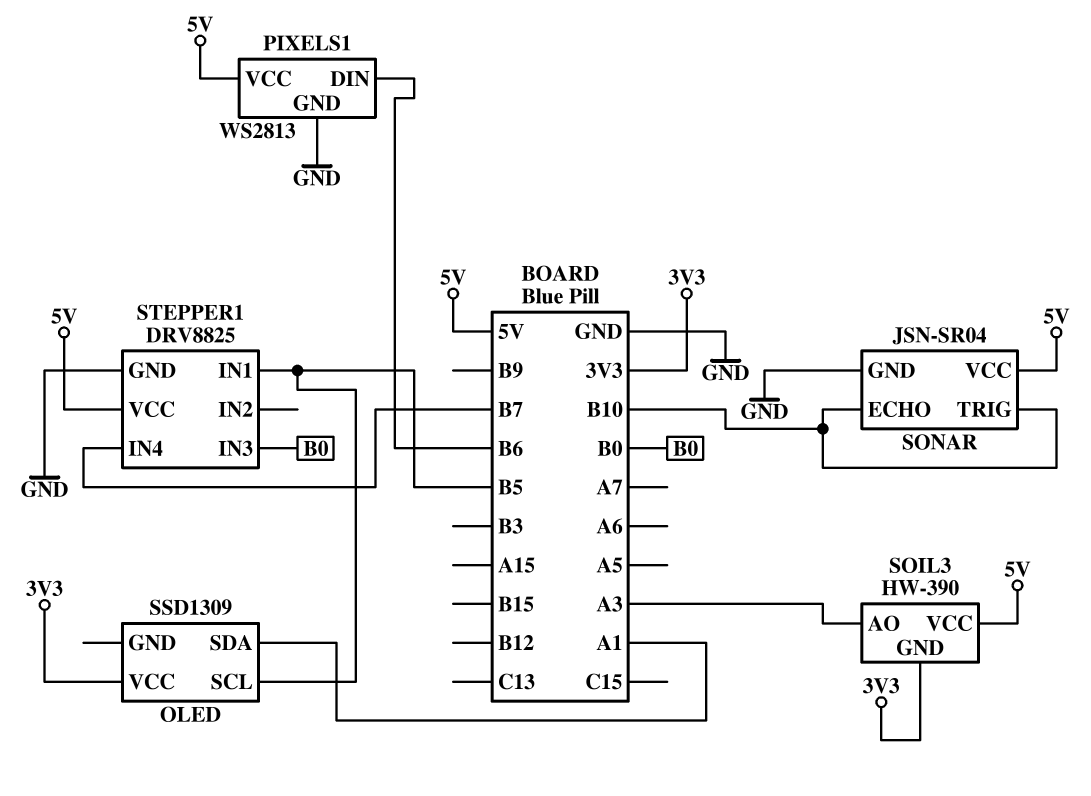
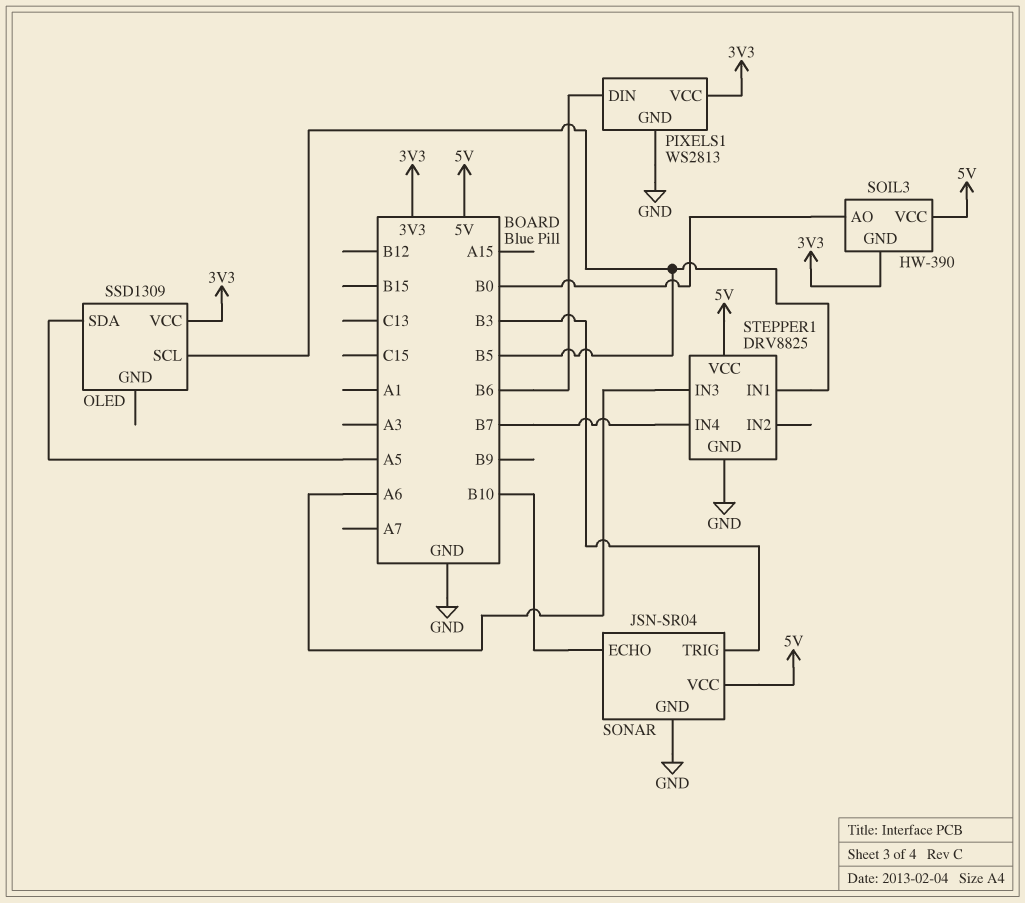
OLED pin SDA: A1 -> A5
PIXELS1 pin VCC: 5V -> 3V3
SOIL3 pin AO: A3 -> B0
SONAR pin TRIG: B10 -> B3
STEPPER1 pin IN3: B0 -> A6

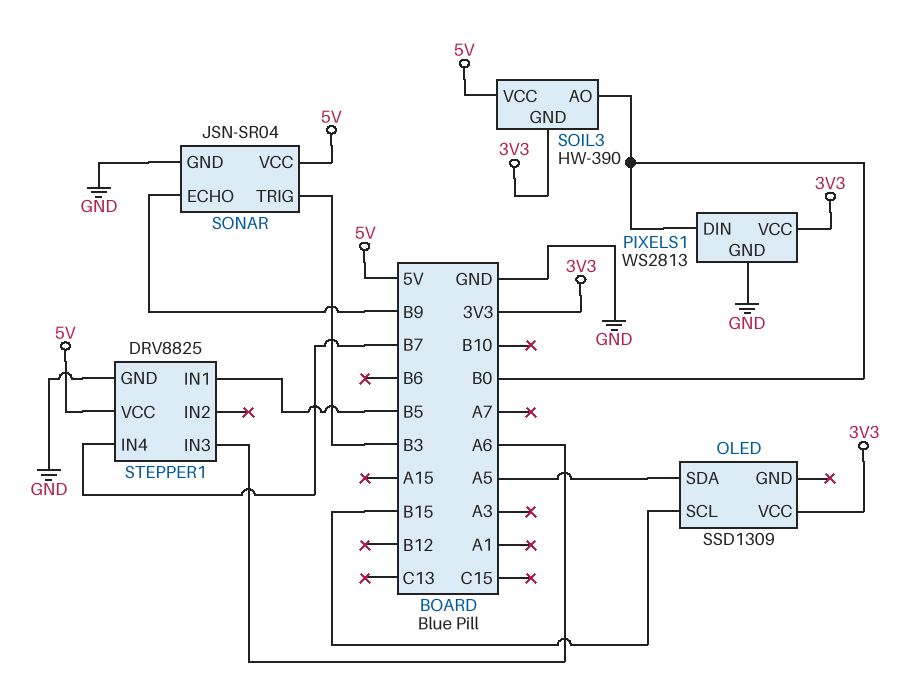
OLED pin SCL: B5 -> B15
PIXELS1 pin DIN: B6 -> B0
SONAR pin ECHO: B10 -> B9

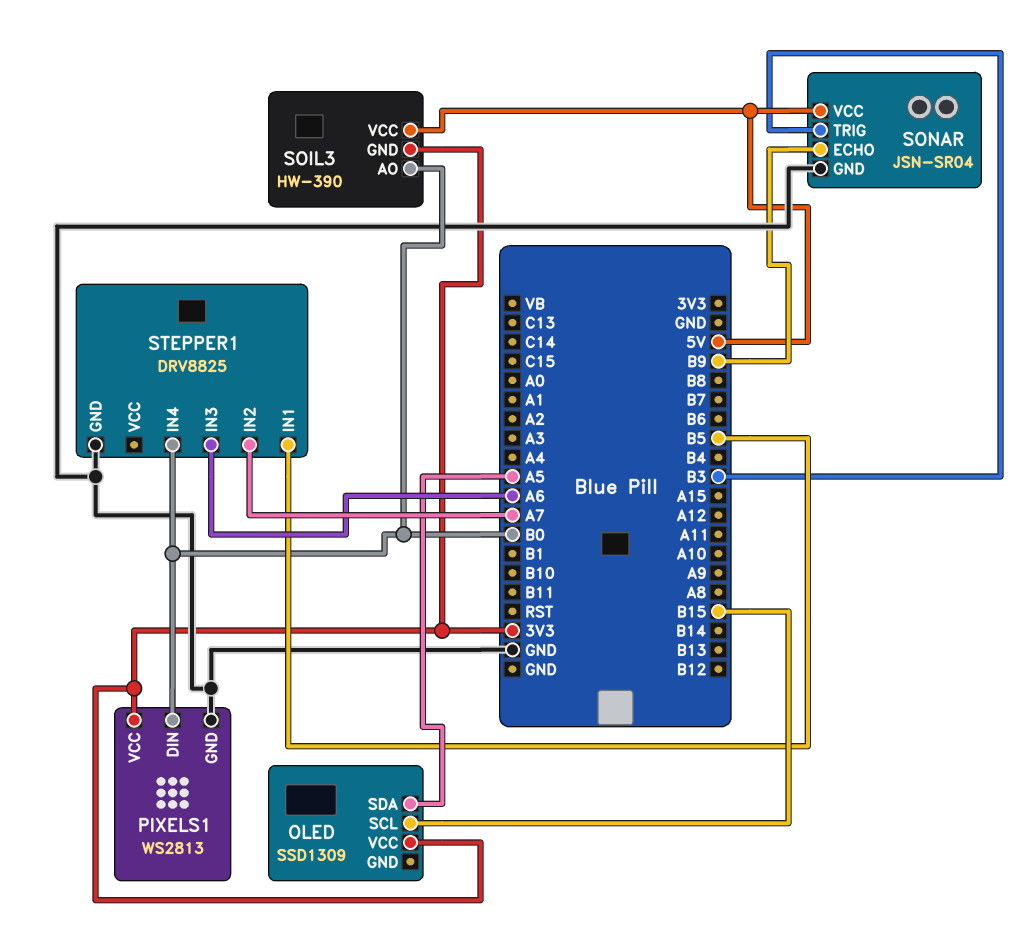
STEPPER1 pin IN2: none -> A7
STEPPER1 pin IN4: B7 -> B0
STEPPER1 pin VCC: 5V -> none

